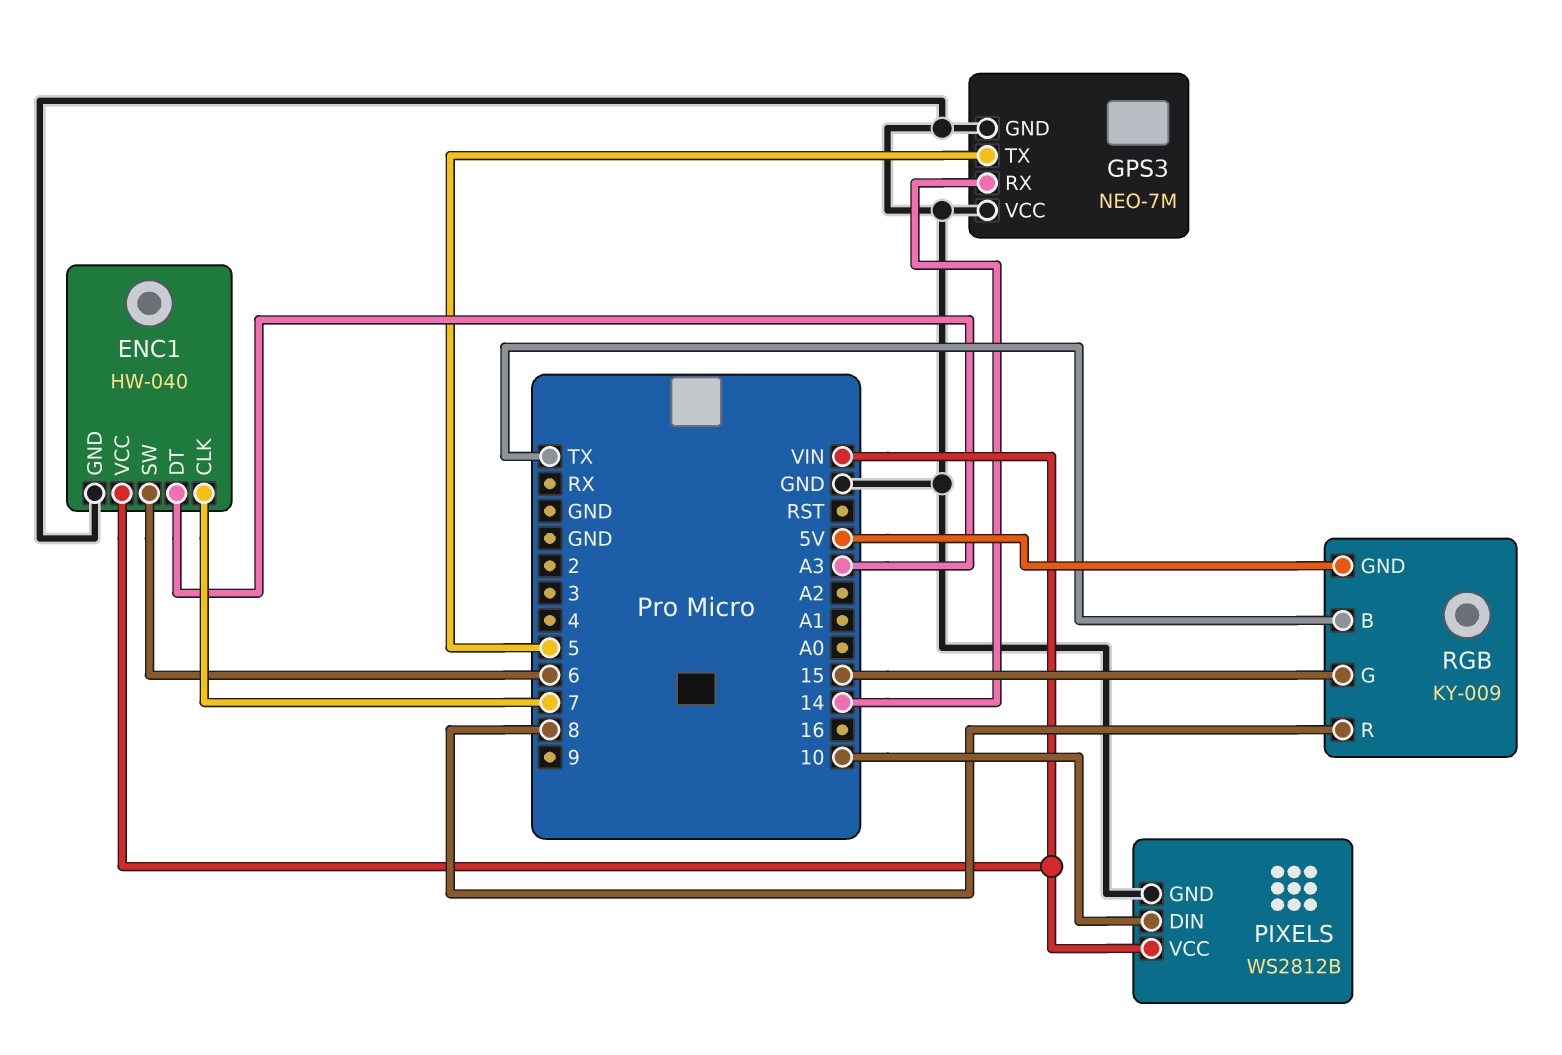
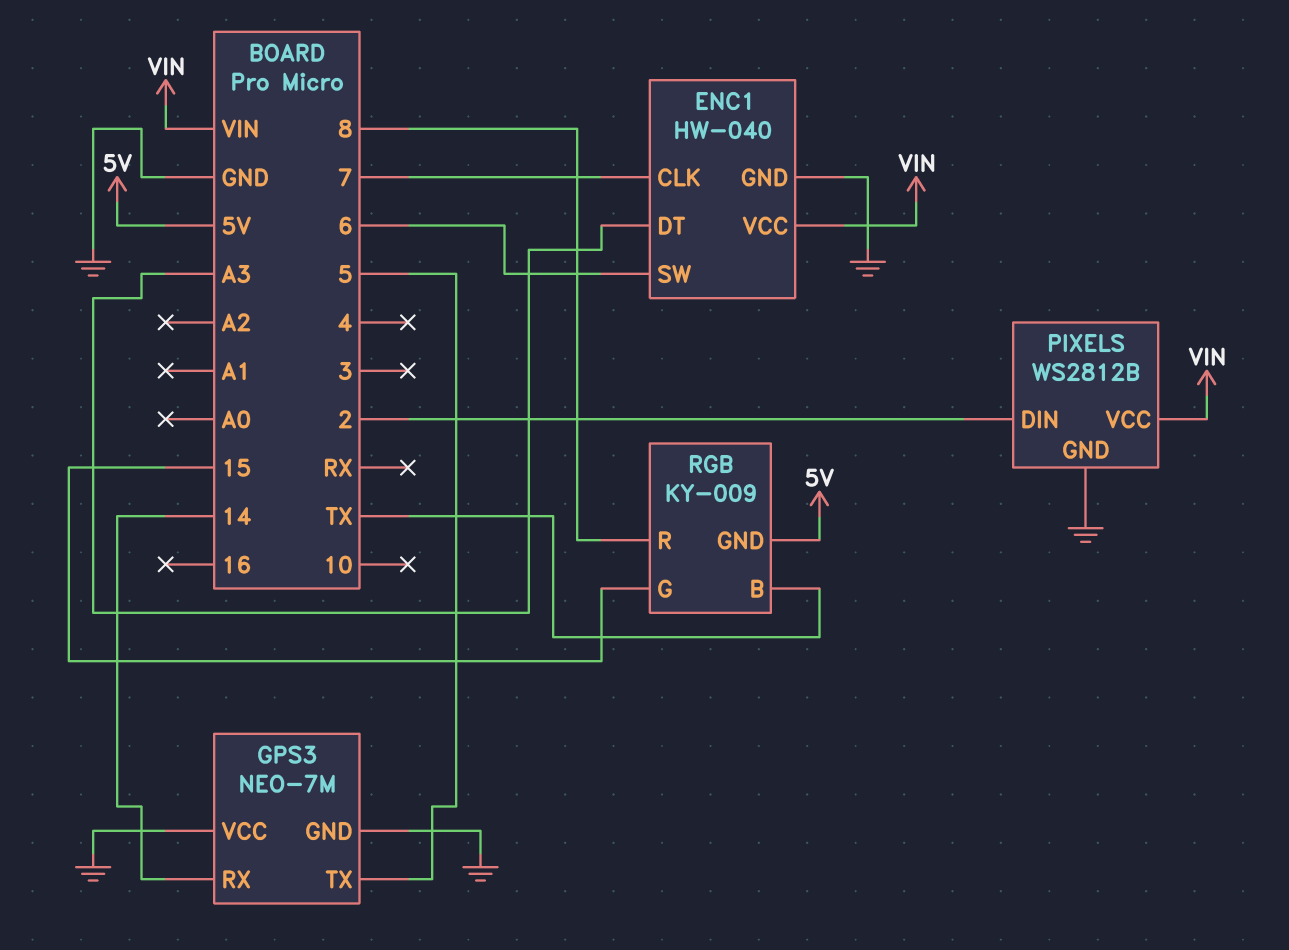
PIXELS pin DIN: 10 -> 2

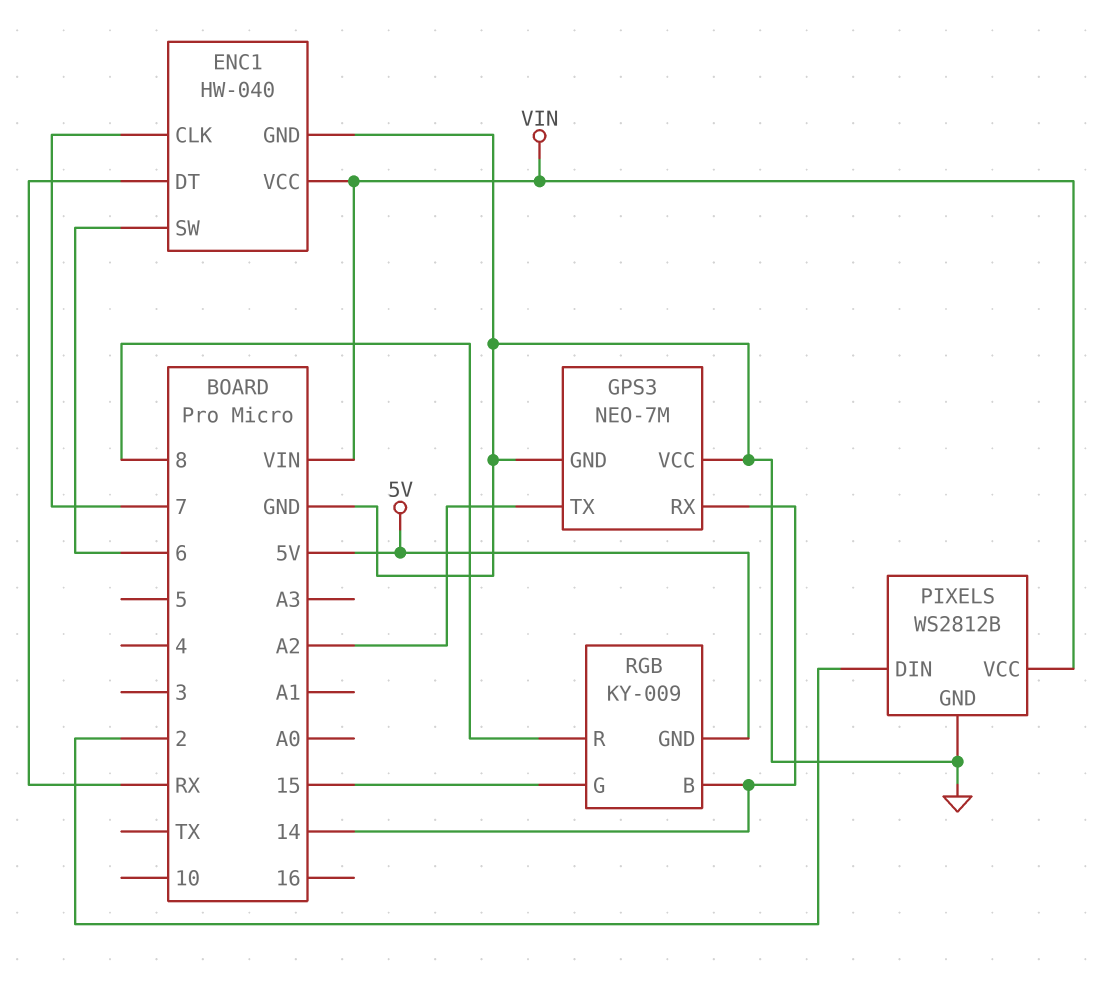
ENC1 pin DT: A3 -> RX
GPS3 pin TX: 5 -> A2
RGB pin B: TX -> 14

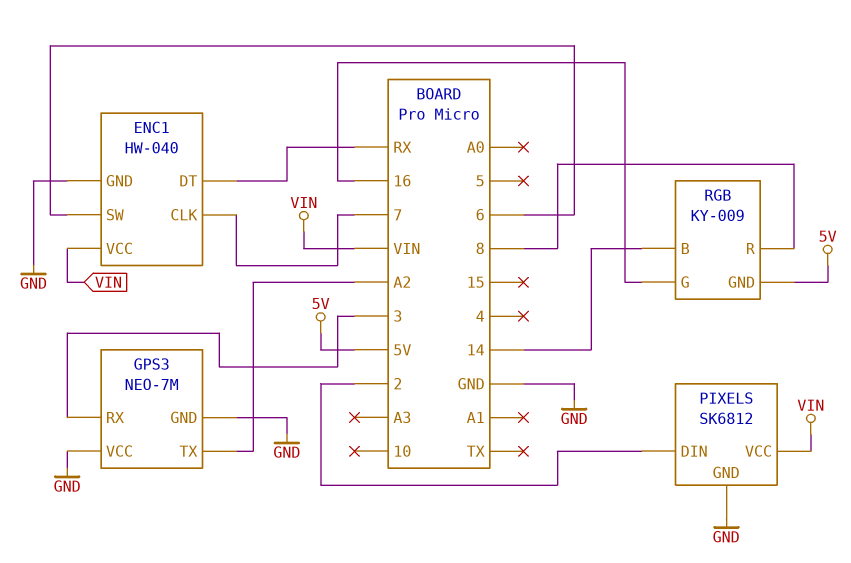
GPS3 pin RX: 14 -> 3
PIXELS: WS2812B -> SK6812
RGB pin G: 15 -> 16

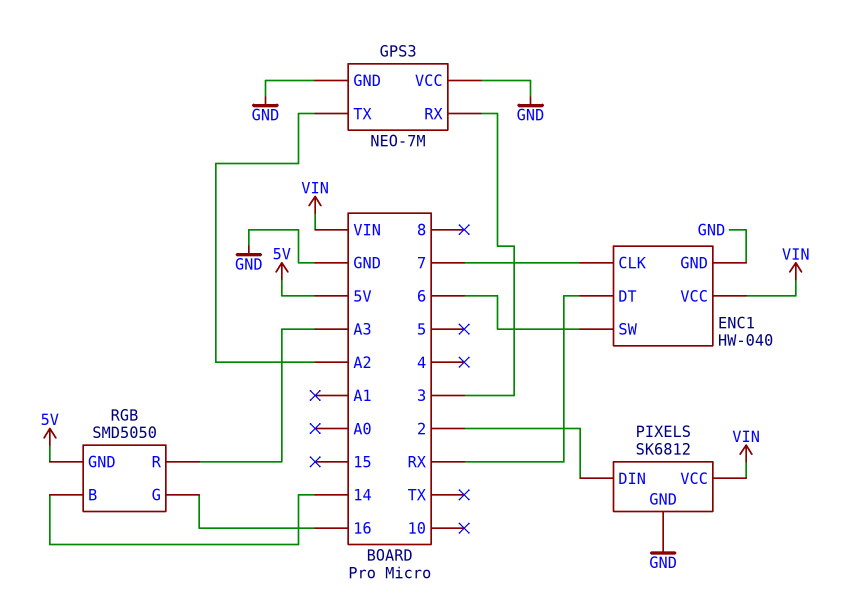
RGB: KY-009 -> SMD5050
RGB pin R: 8 -> A3

